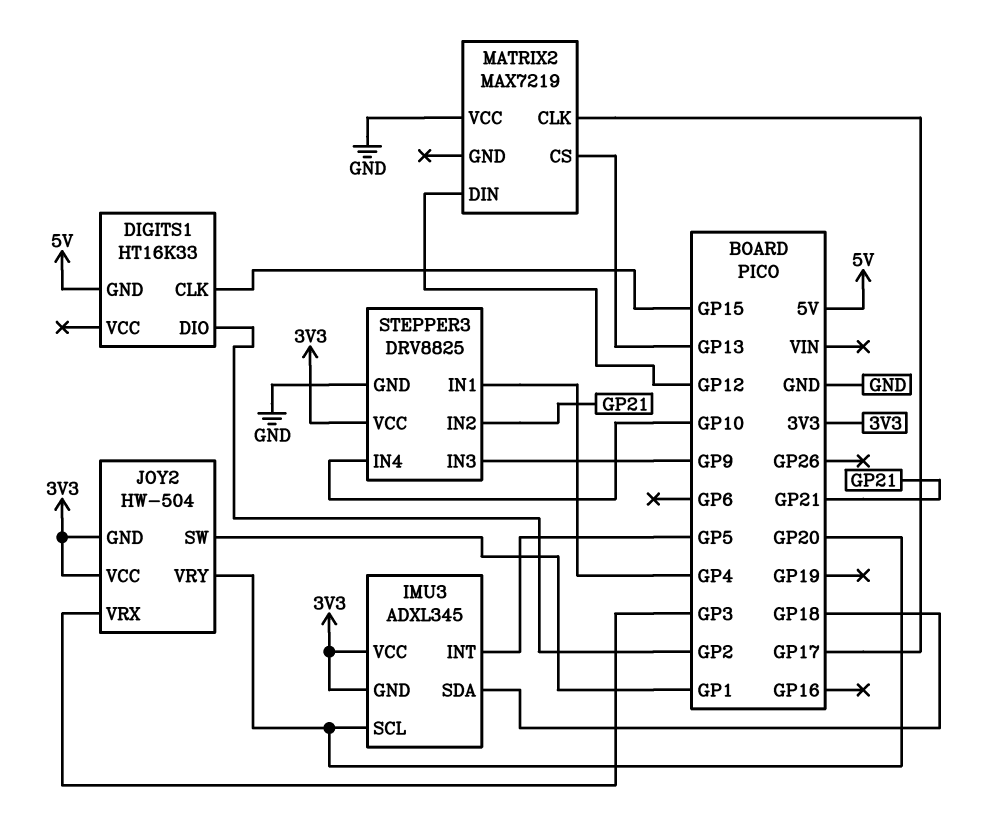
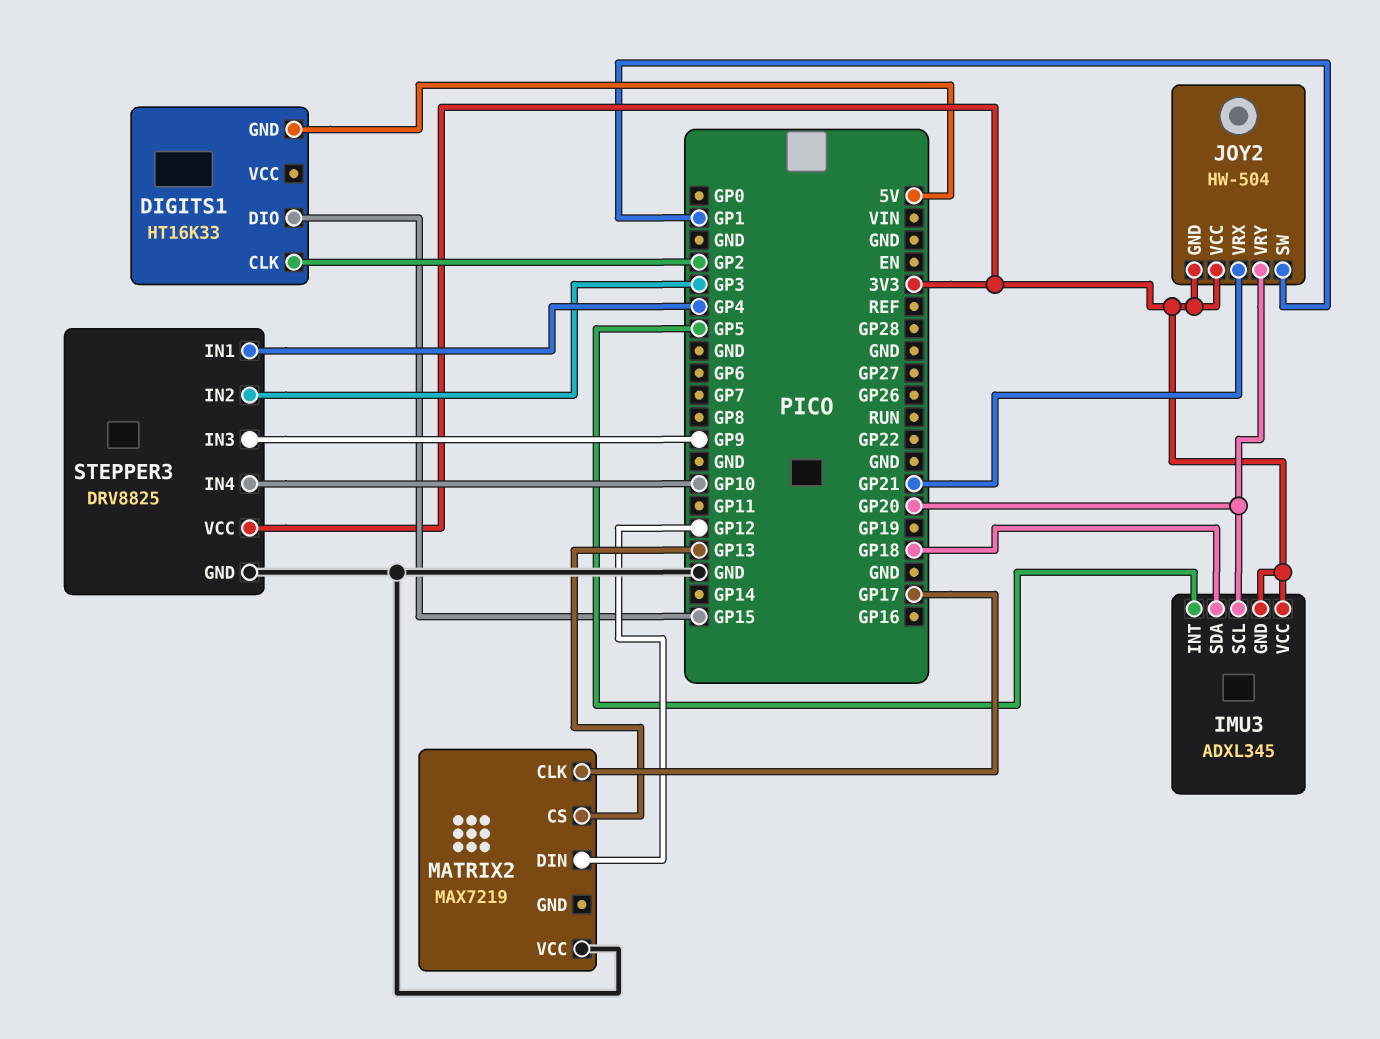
DIGITS1 pin CLK: GP15 -> GP2
DIGITS1 pin DIO: GP2 -> GP15
JOY2 pin VRX: GP3 -> GP21
STEPPER3 pin IN2: GP21 -> GP3

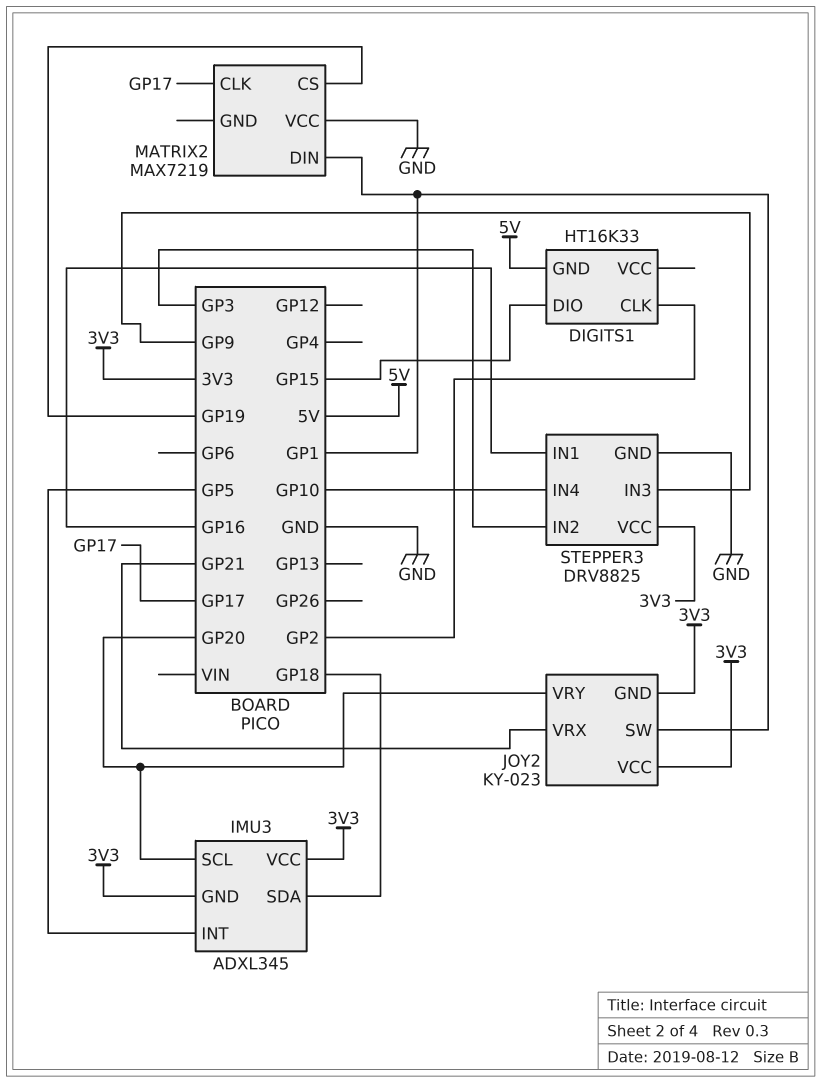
JOY2: HW-504 -> KY-023
MATRIX2 pin CS: GP13 -> GP19
MATRIX2 pin DIN: GP12 -> GP1
STEPPER3 pin IN1: GP4 -> GP16

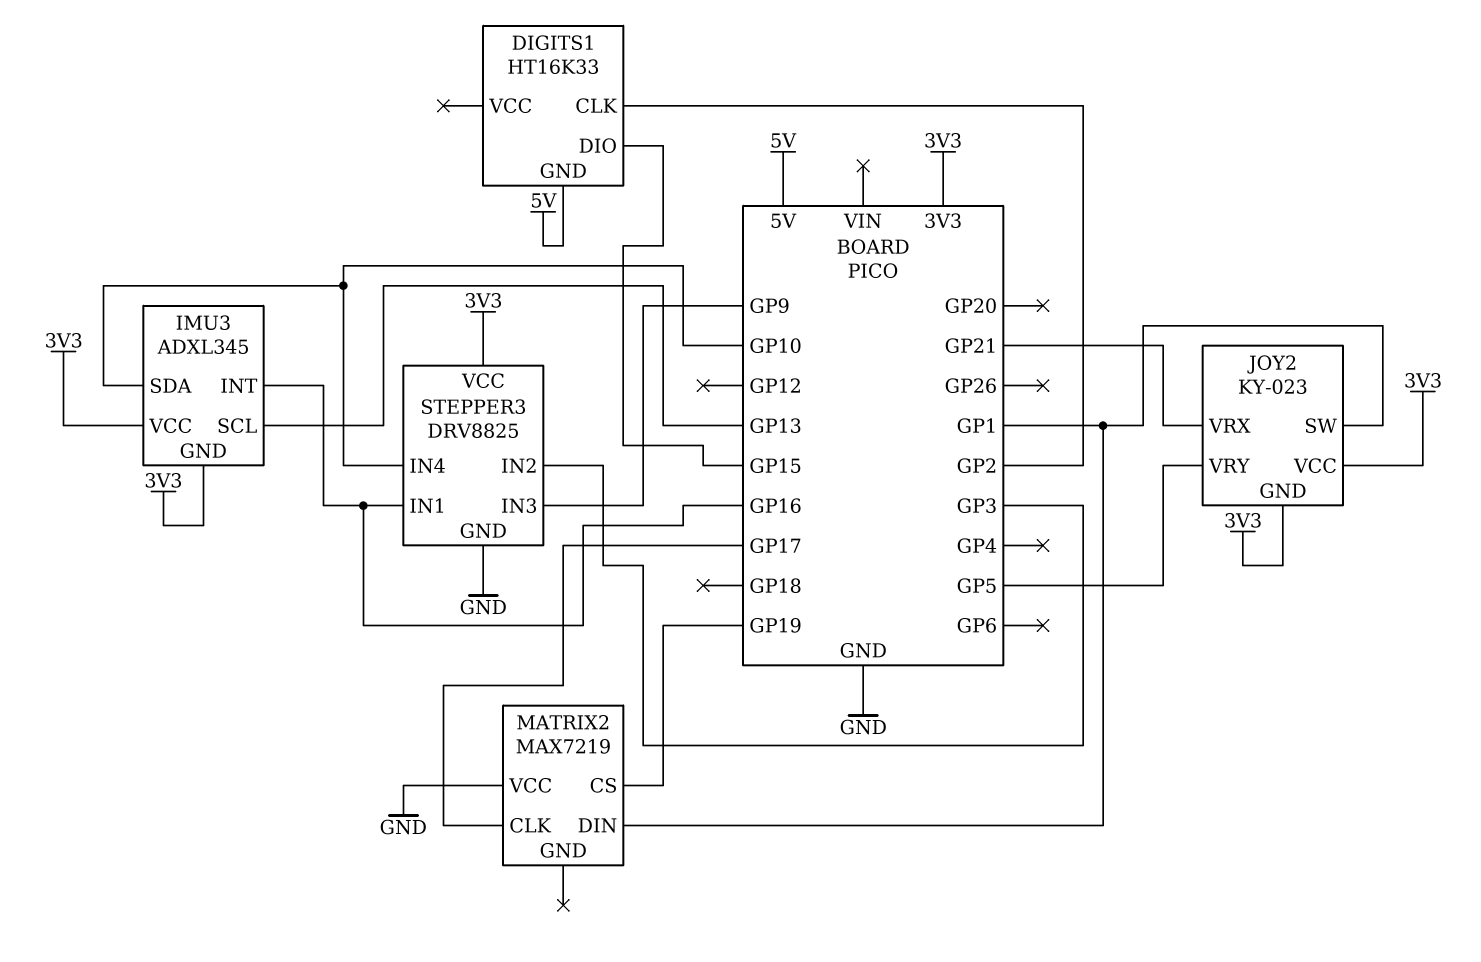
IMU3 pin INT: GP5 -> GP16
IMU3 pin SCL: GP20 -> GP13
IMU3 pin SDA: GP18 -> GP10
JOY2 pin VRY: GP20 -> GP5

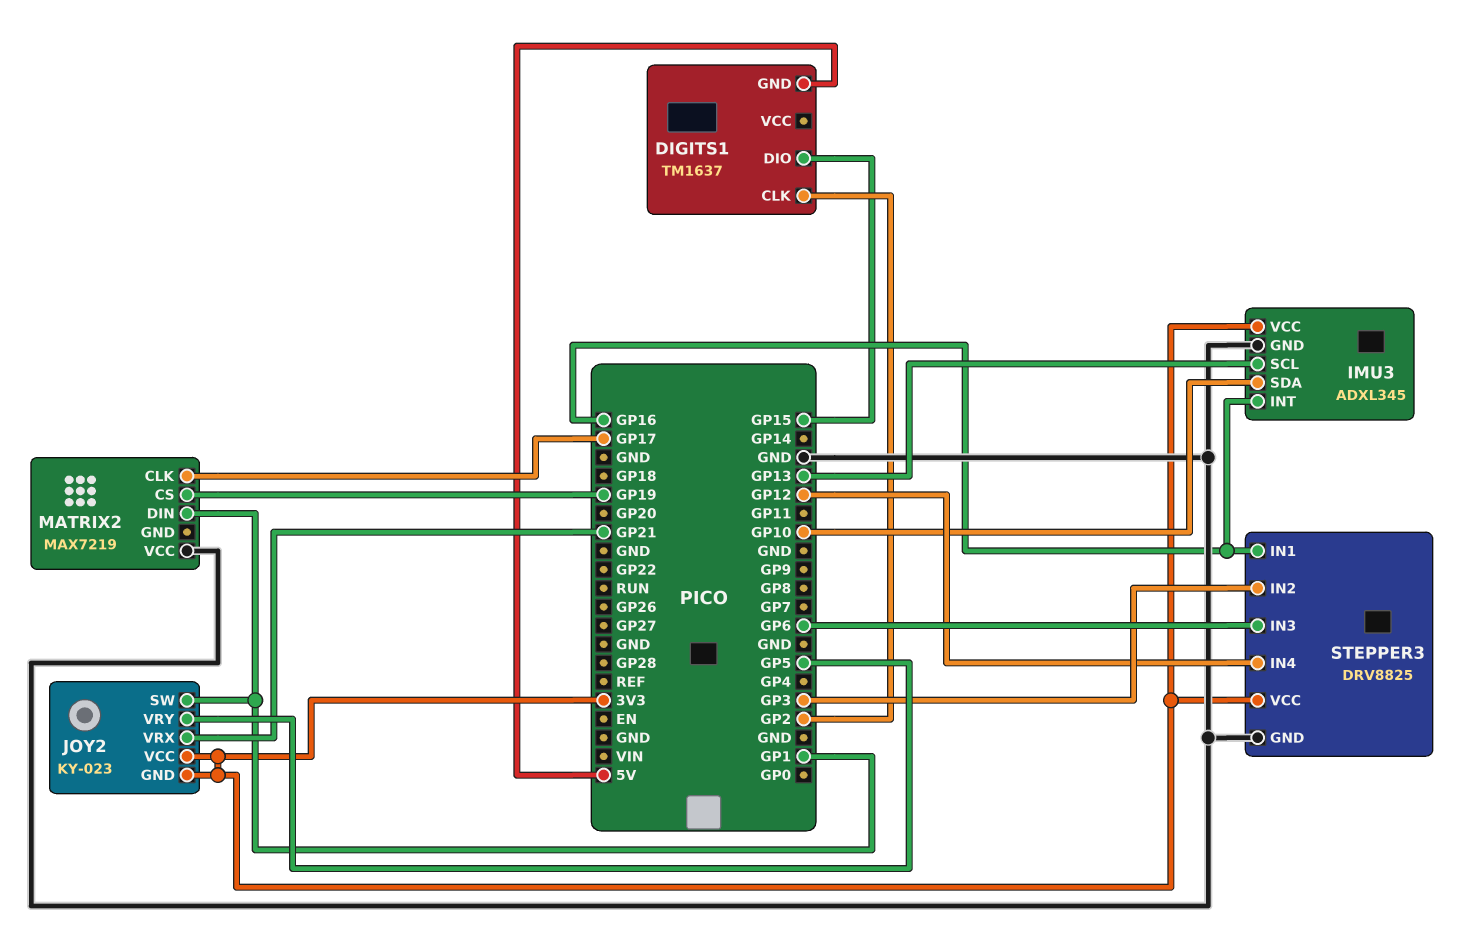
DIGITS1: HT16K33 -> TM1637
IMU3 pin GND: 3V3 -> GND
STEPPER3 pin IN3: GP9 -> GP6
STEPPER3 pin IN4: GP10 -> GP12

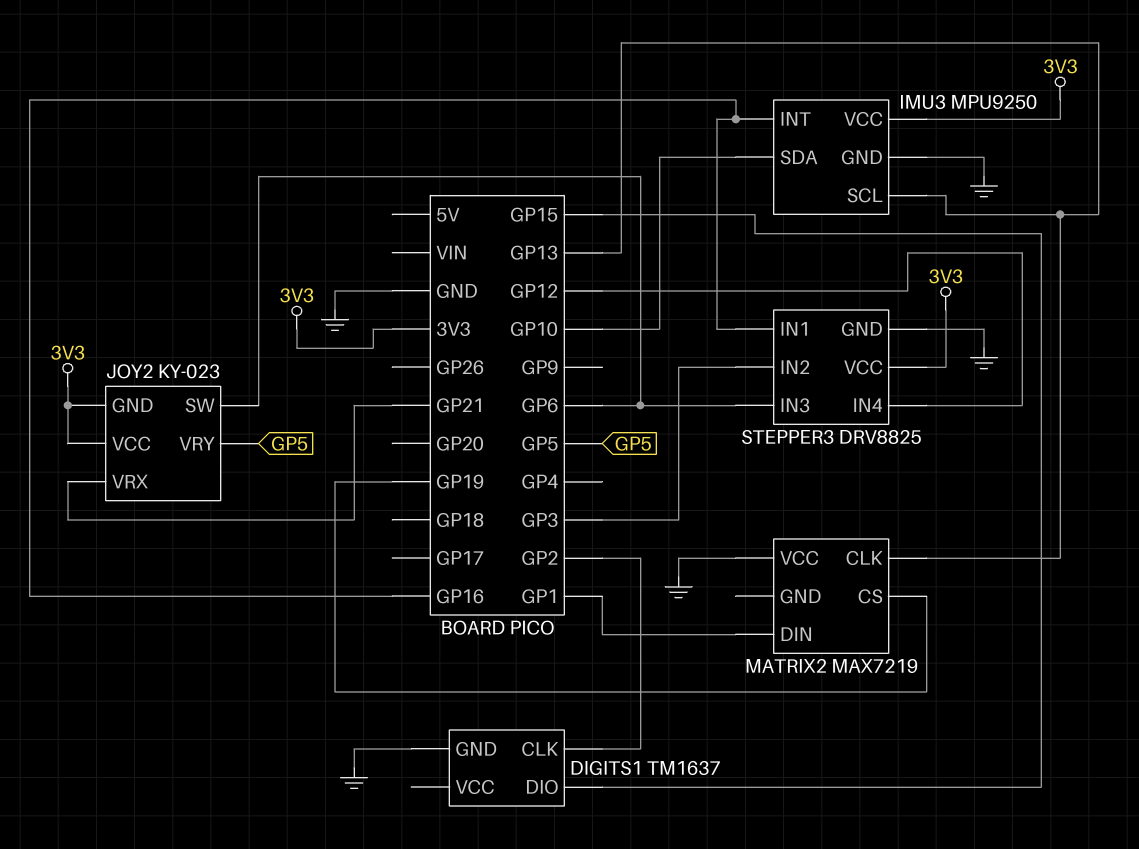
DIGITS1 pin GND: 5V -> GND
IMU3: ADXL345 -> MPU9250
JOY2 pin SW: GP1 -> GP6
MATRIX2 pin CLK: GP17 -> GP13

